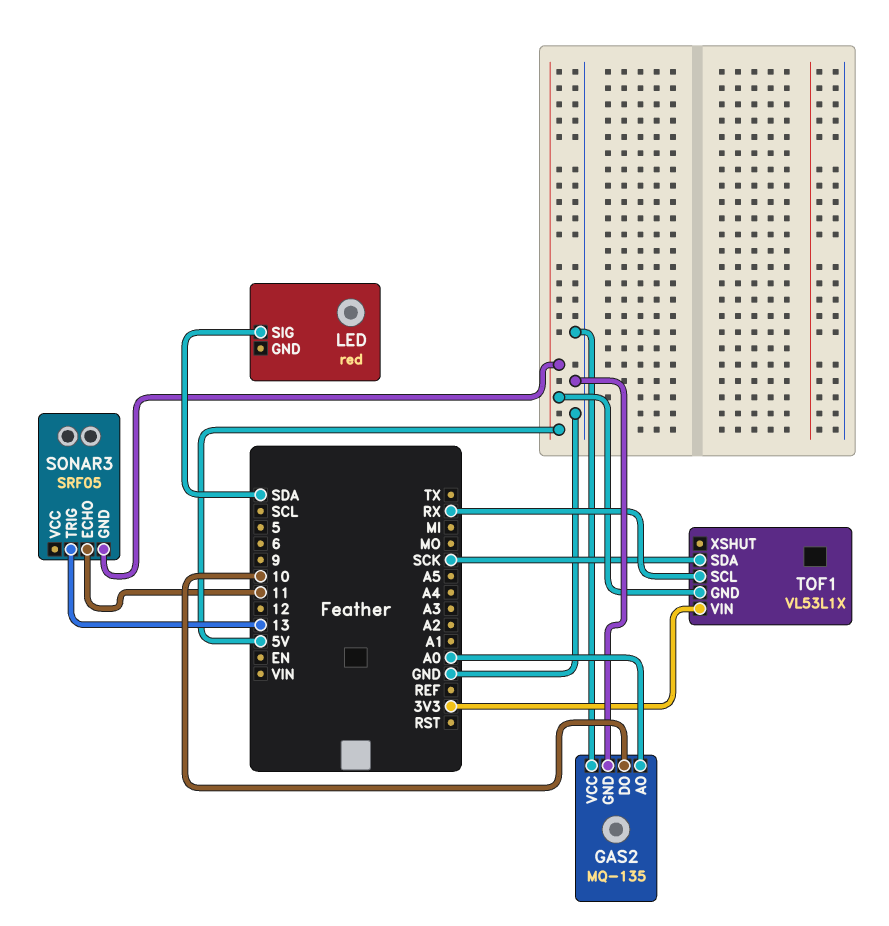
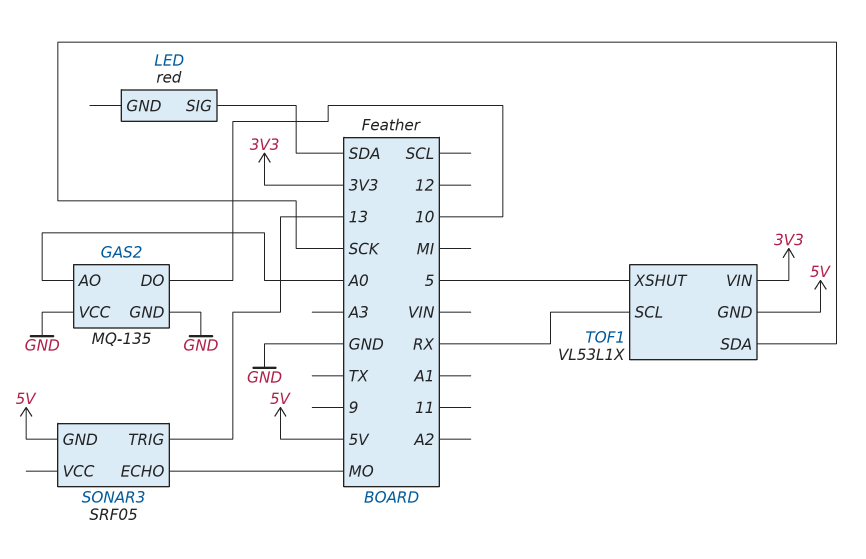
SONAR3 pin ECHO: 11 -> MO
TOF1 pin XSHUT: none -> 5

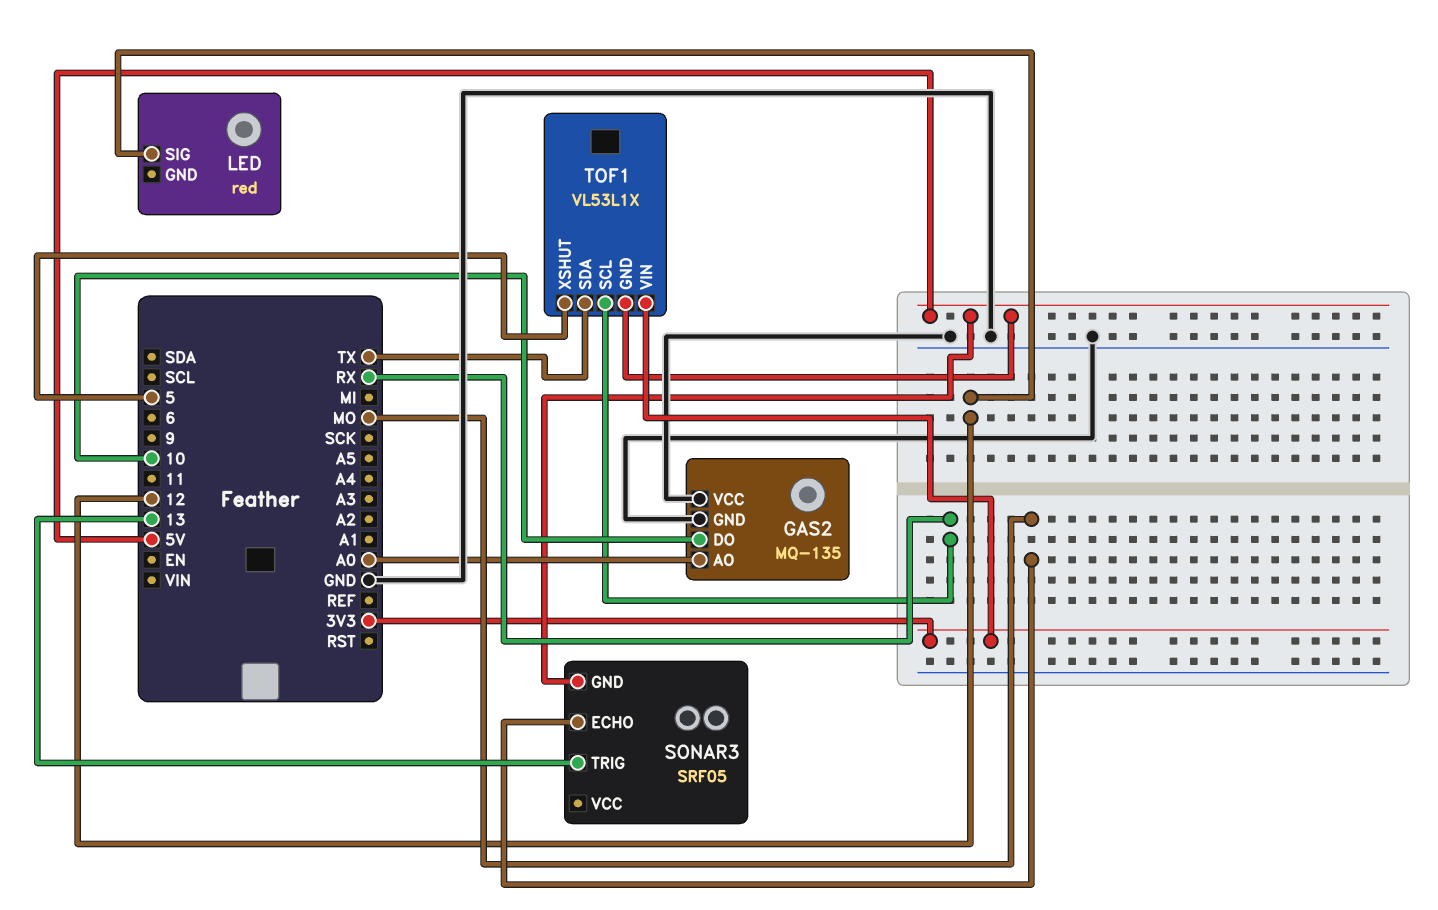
LED pin SIG: SDA -> 12
TOF1 pin SDA: SCK -> TX

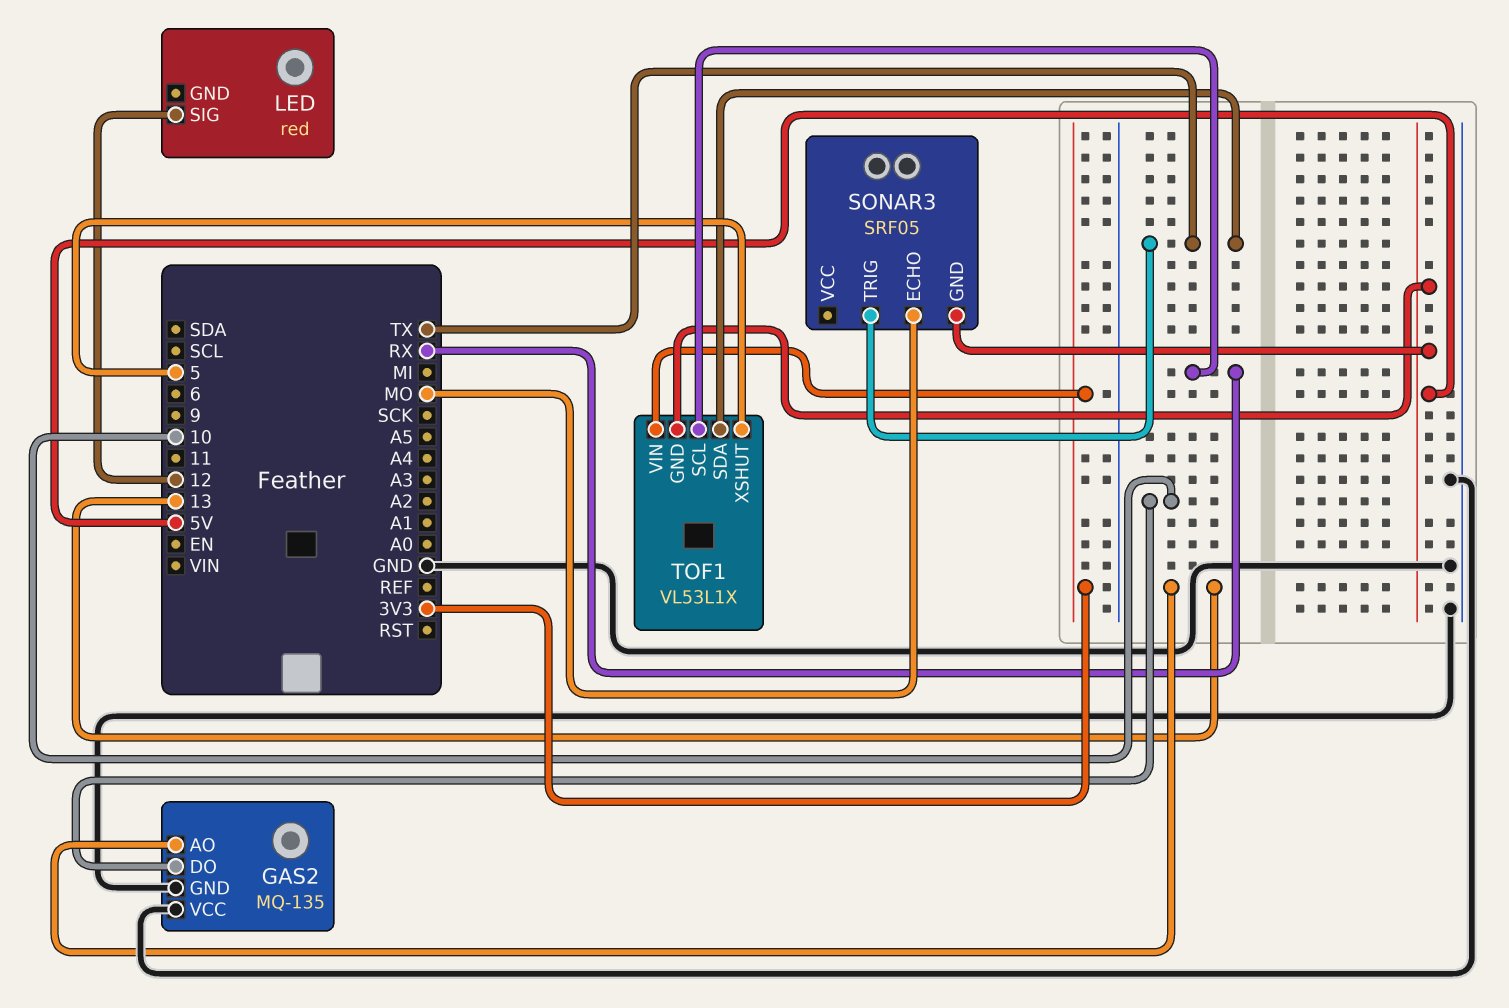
GAS2 pin AO: A0 -> 13
SONAR3 pin TRIG: 13 -> TX

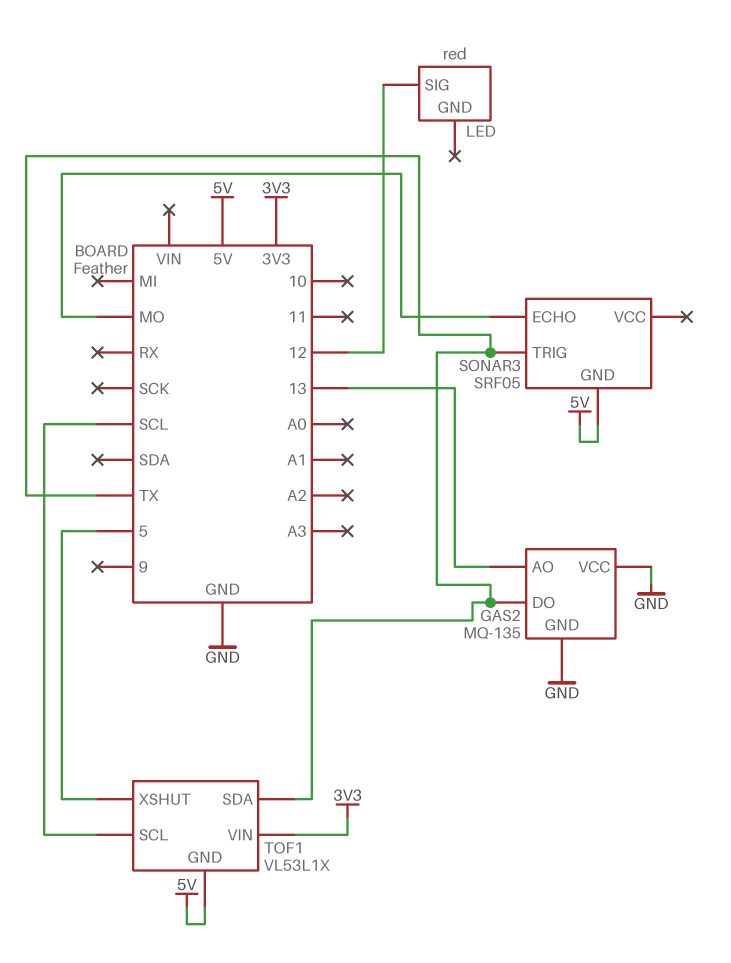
GAS2 pin DO: 10 -> TX
TOF1 pin SCL: RX -> SCL

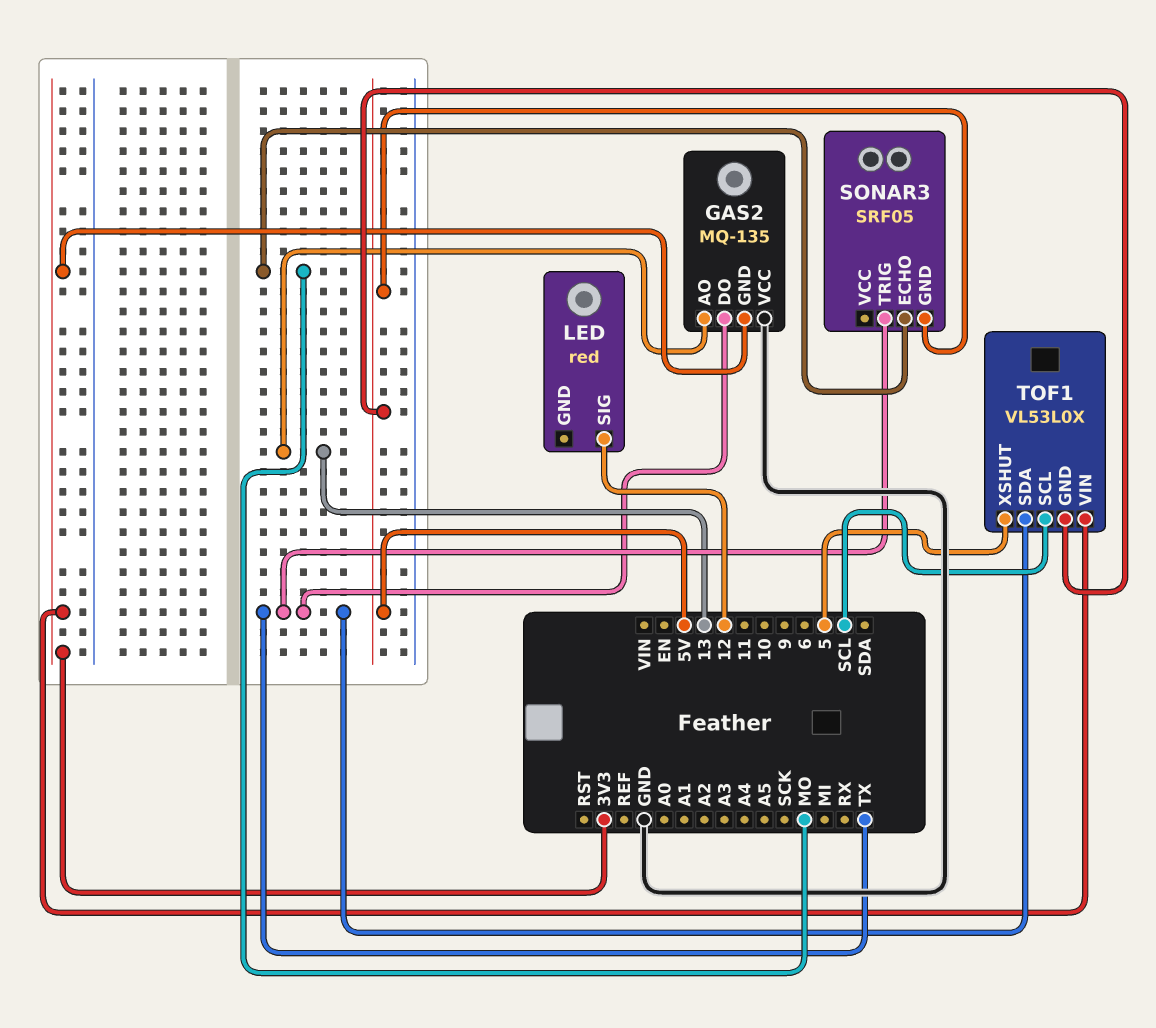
GAS2 pin GND: GND -> 3V3
TOF1: VL53L1X -> VL53L0X

